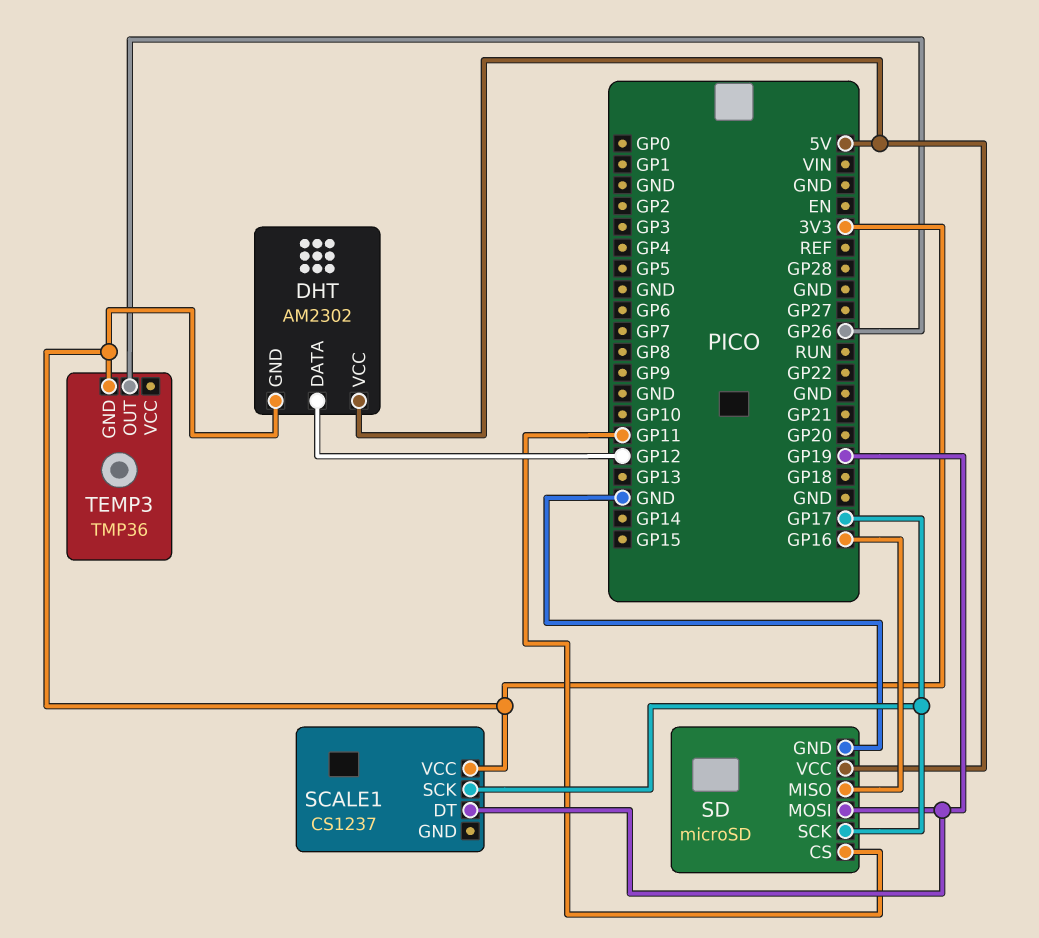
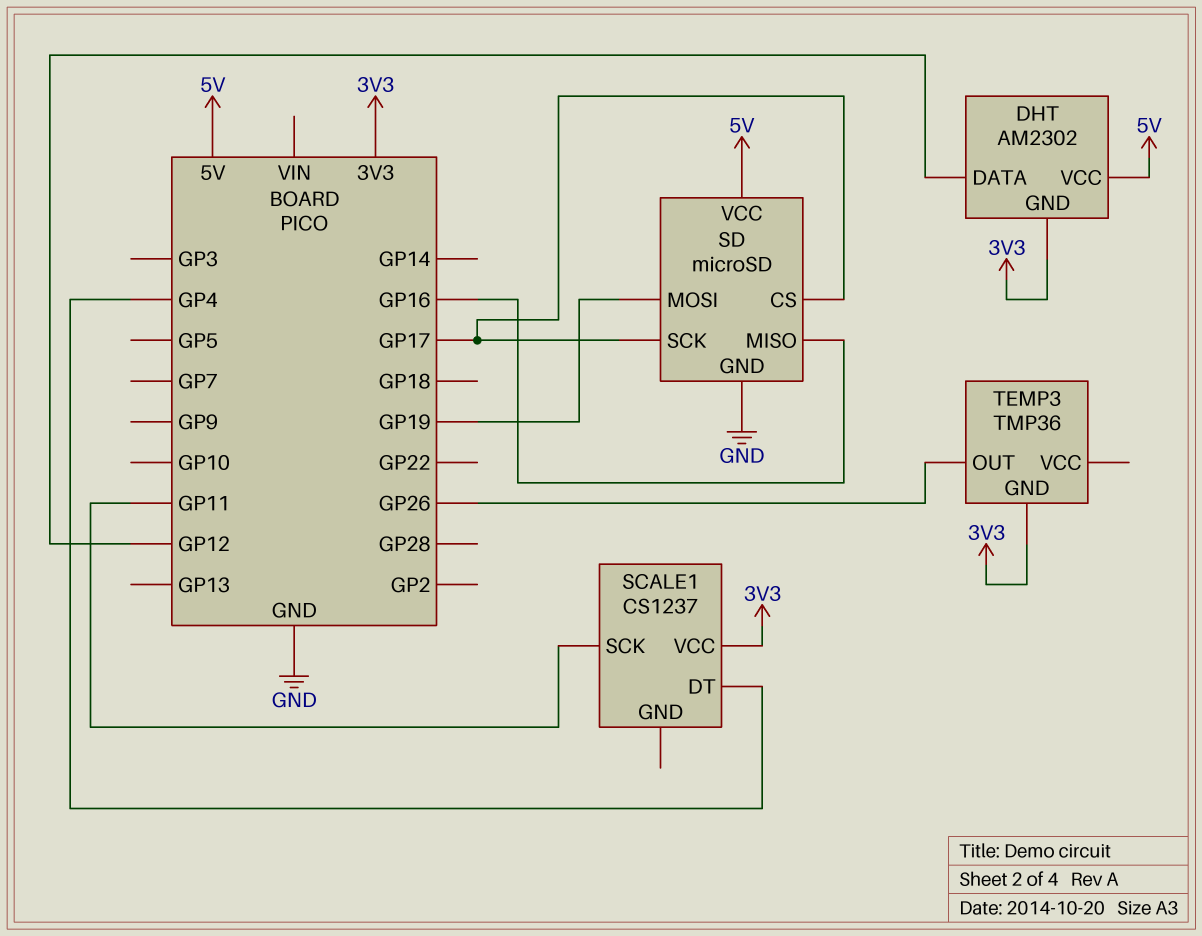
SCALE1 pin DT: GP19 -> GP4
SCALE1 pin SCK: GP17 -> GP11
SD pin CS: GP11 -> GP17

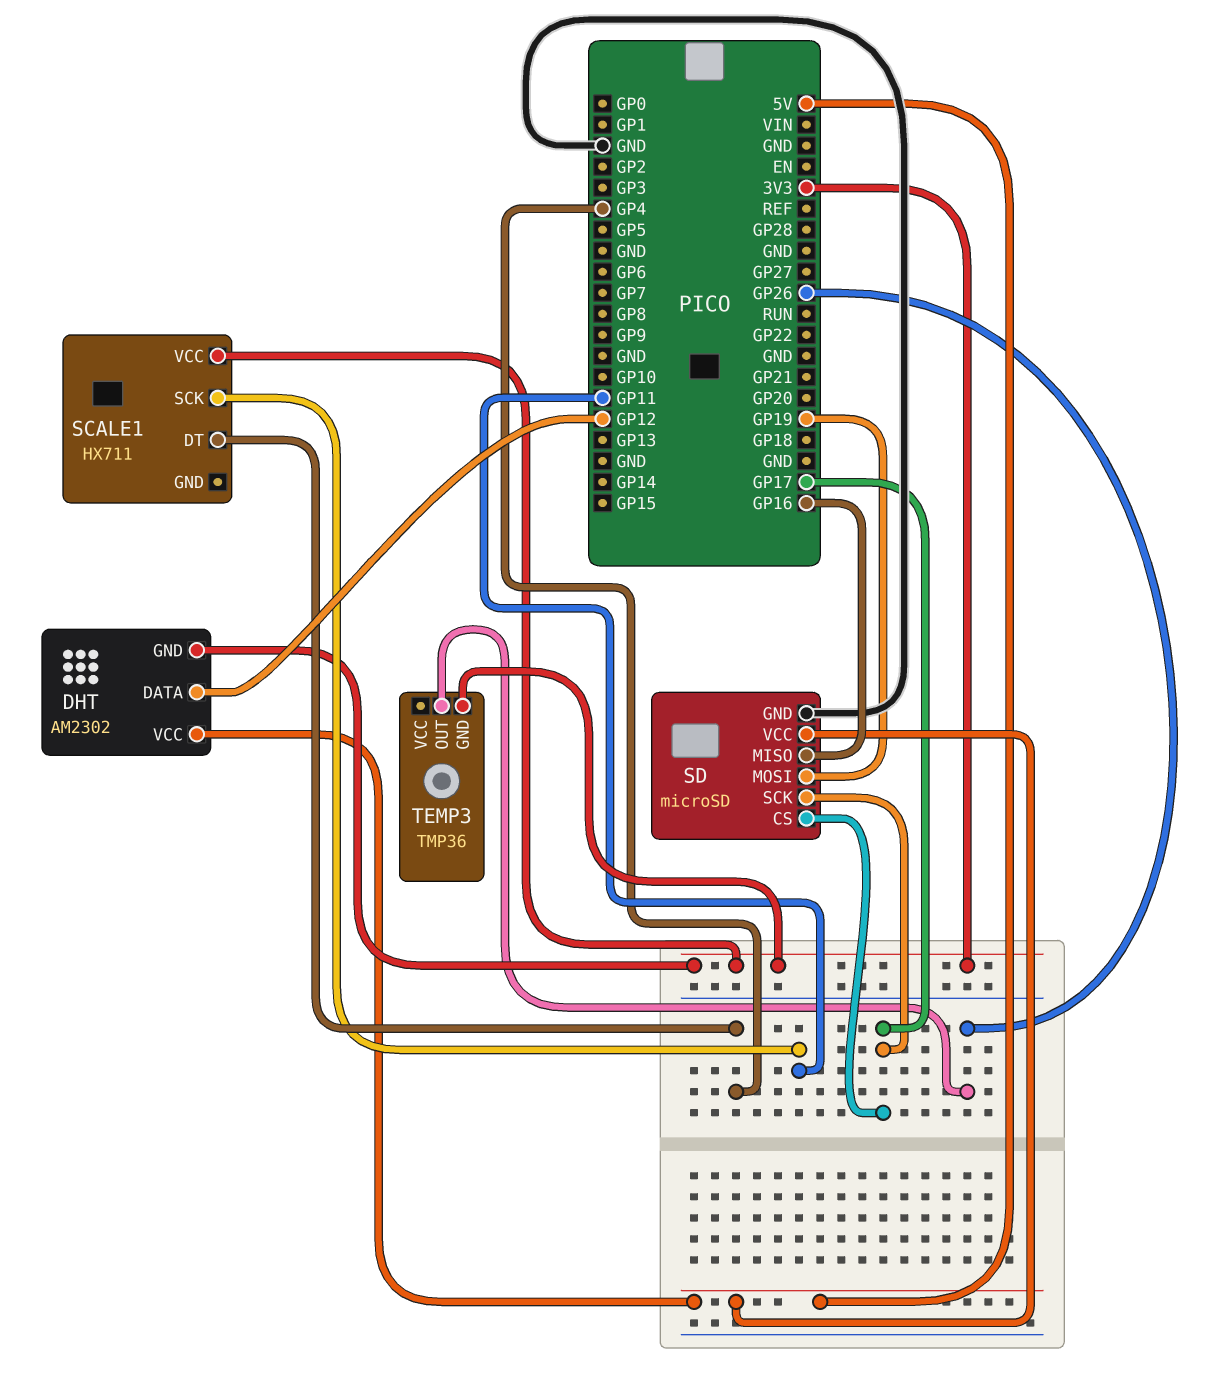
SCALE1: CS1237 -> HX711

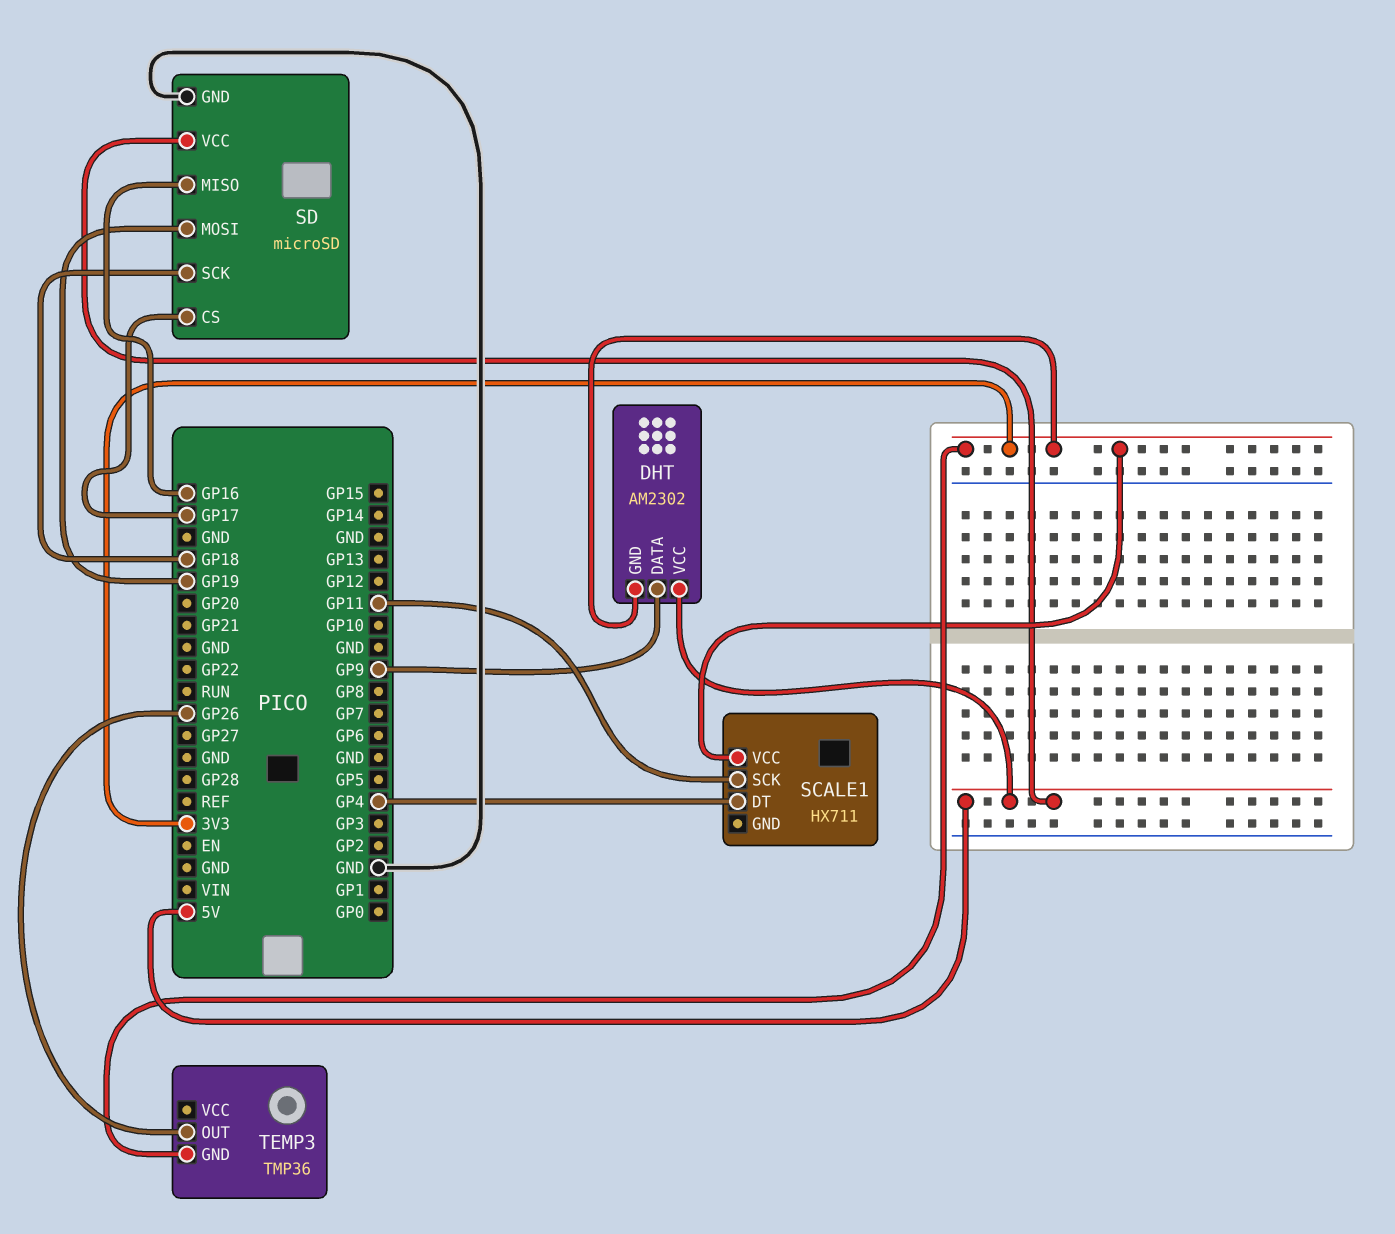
DHT pin DATA: GP12 -> GP9
SD pin SCK: GP17 -> GP18

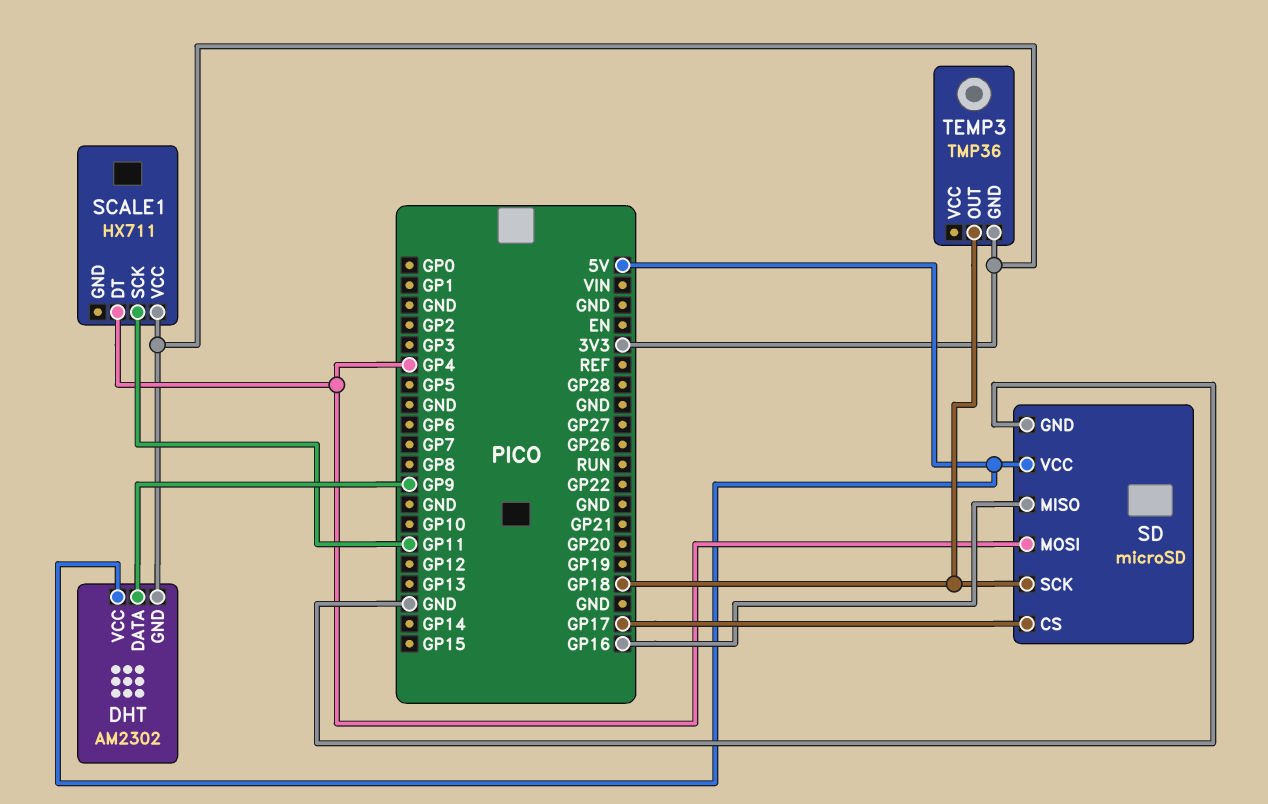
SD pin MOSI: GP19 -> GP4
TEMP3 pin OUT: GP26 -> GP18

